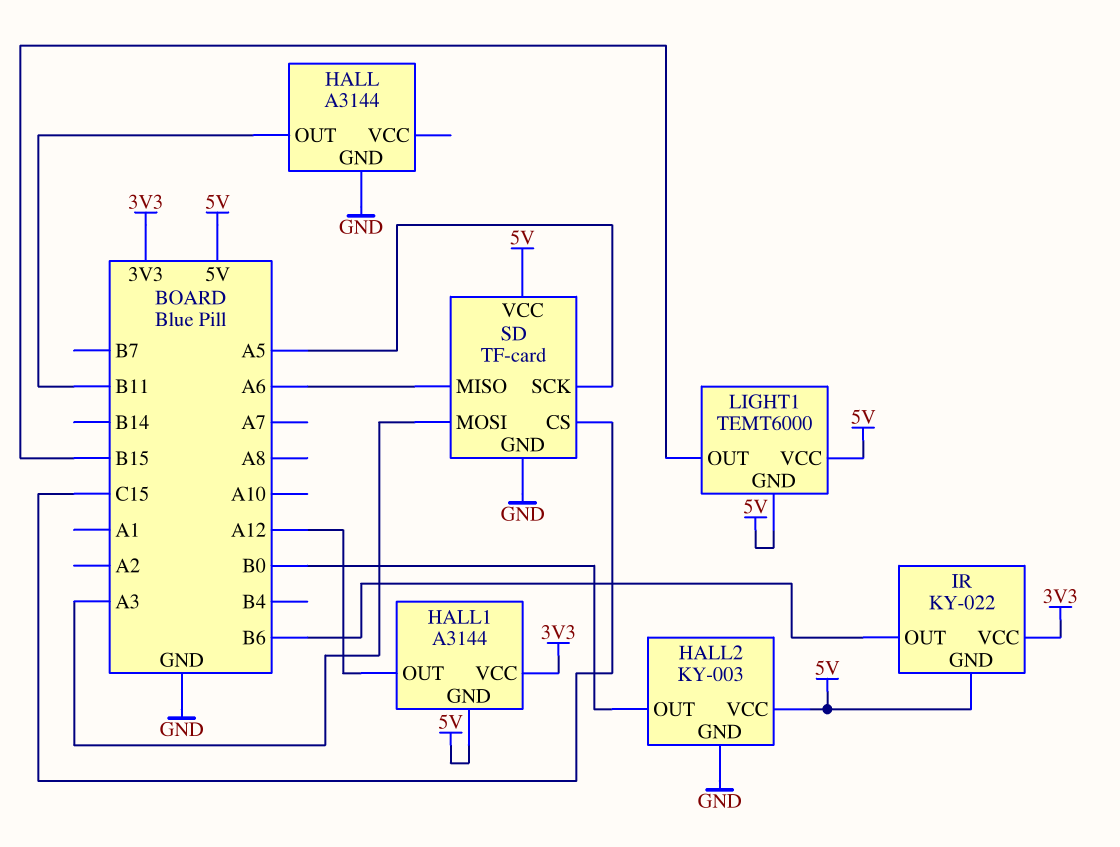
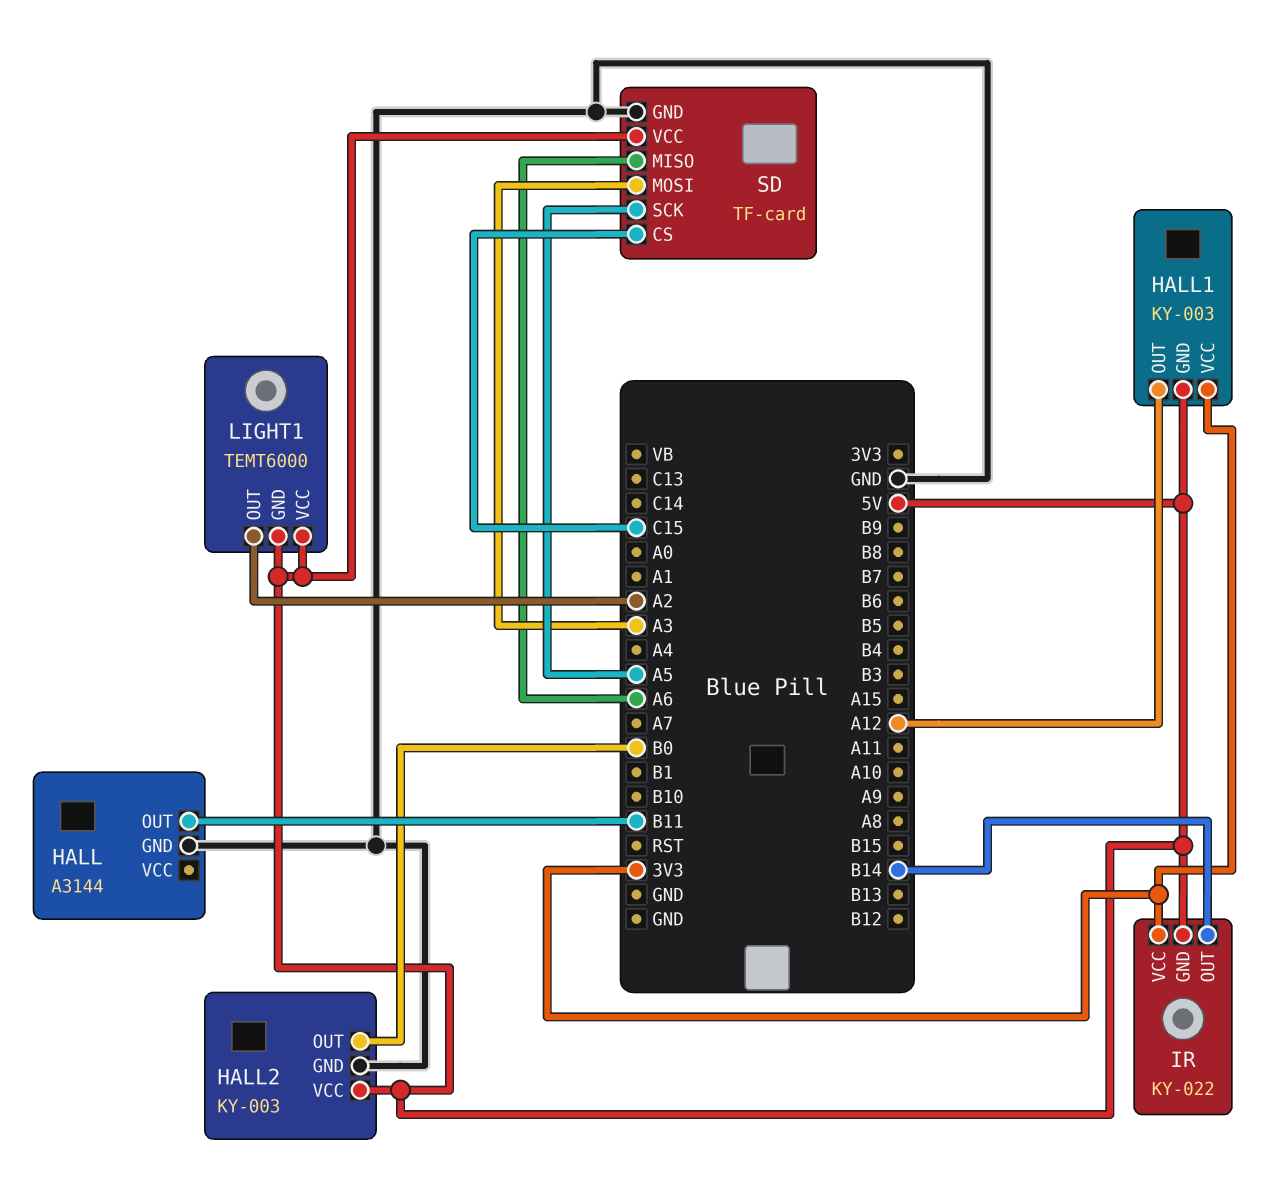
HALL1: A3144 -> KY-003
IR pin OUT: B6 -> B14
LIGHT1 pin OUT: B15 -> A2

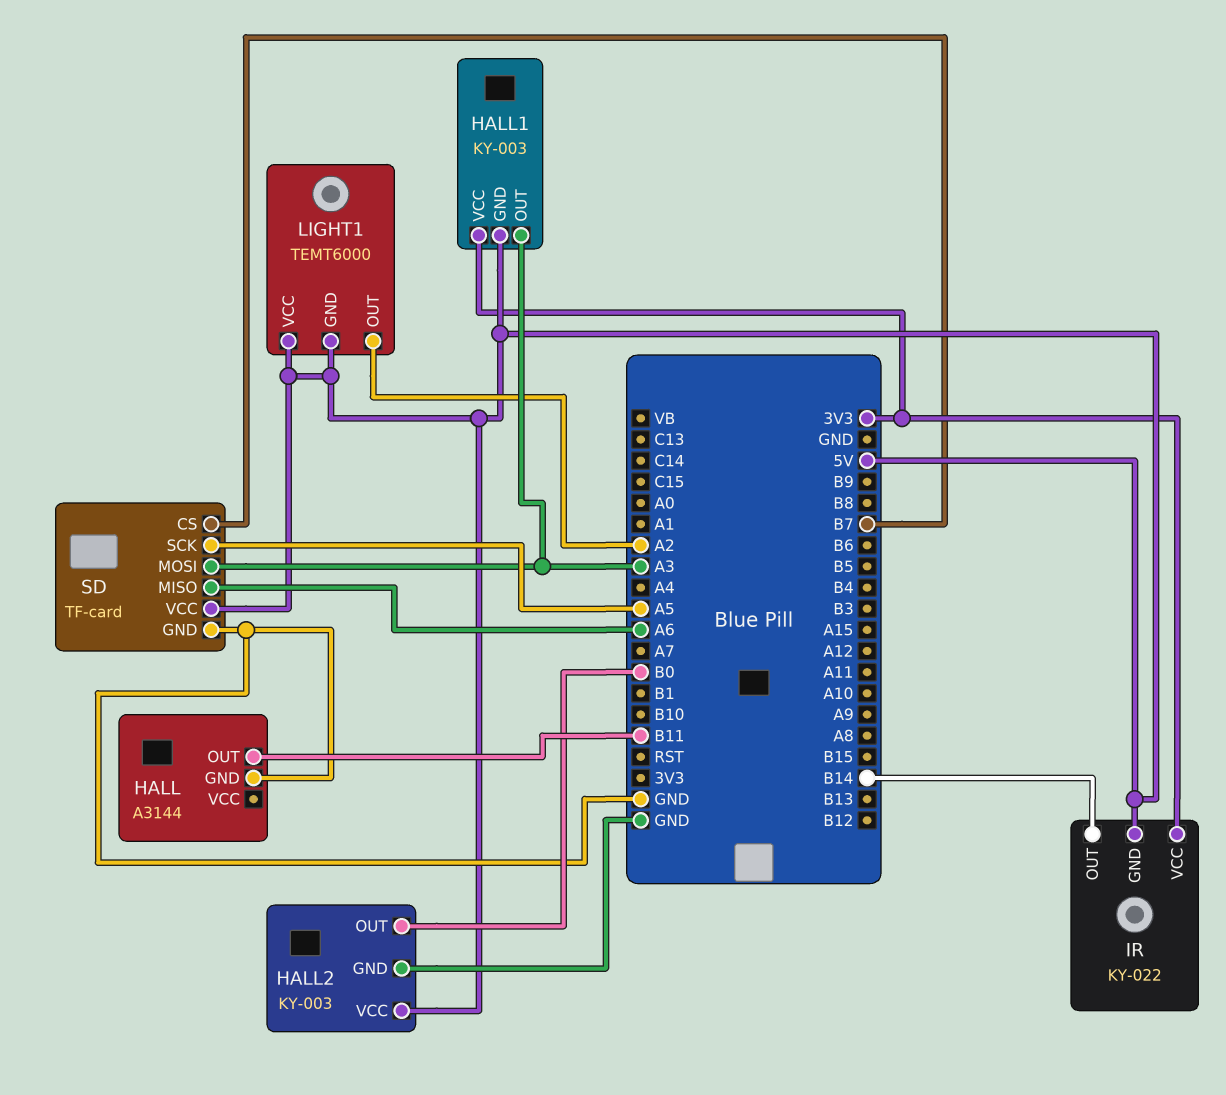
HALL1 pin OUT: A12 -> A3
SD pin CS: C15 -> B7

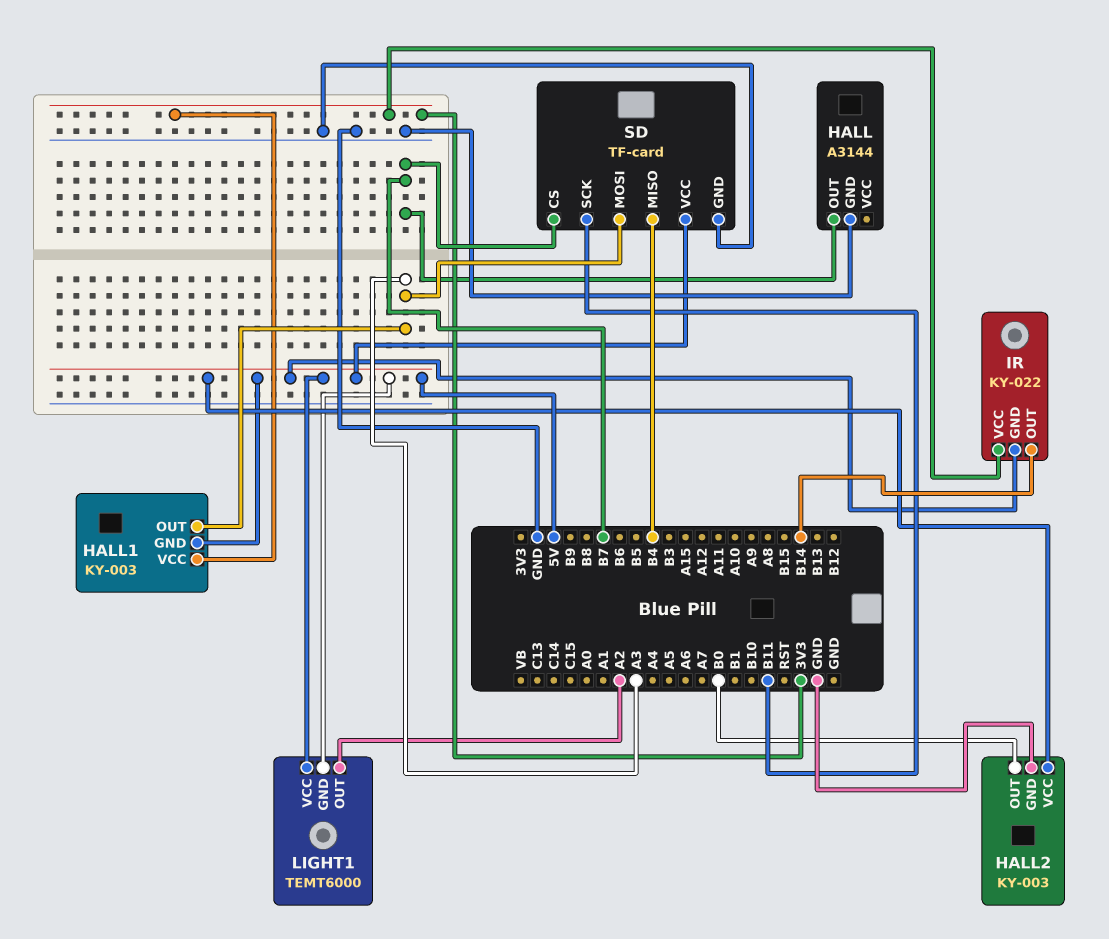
HALL pin OUT: B11 -> B7
SD pin MISO: A6 -> B4
SD pin SCK: A5 -> B11

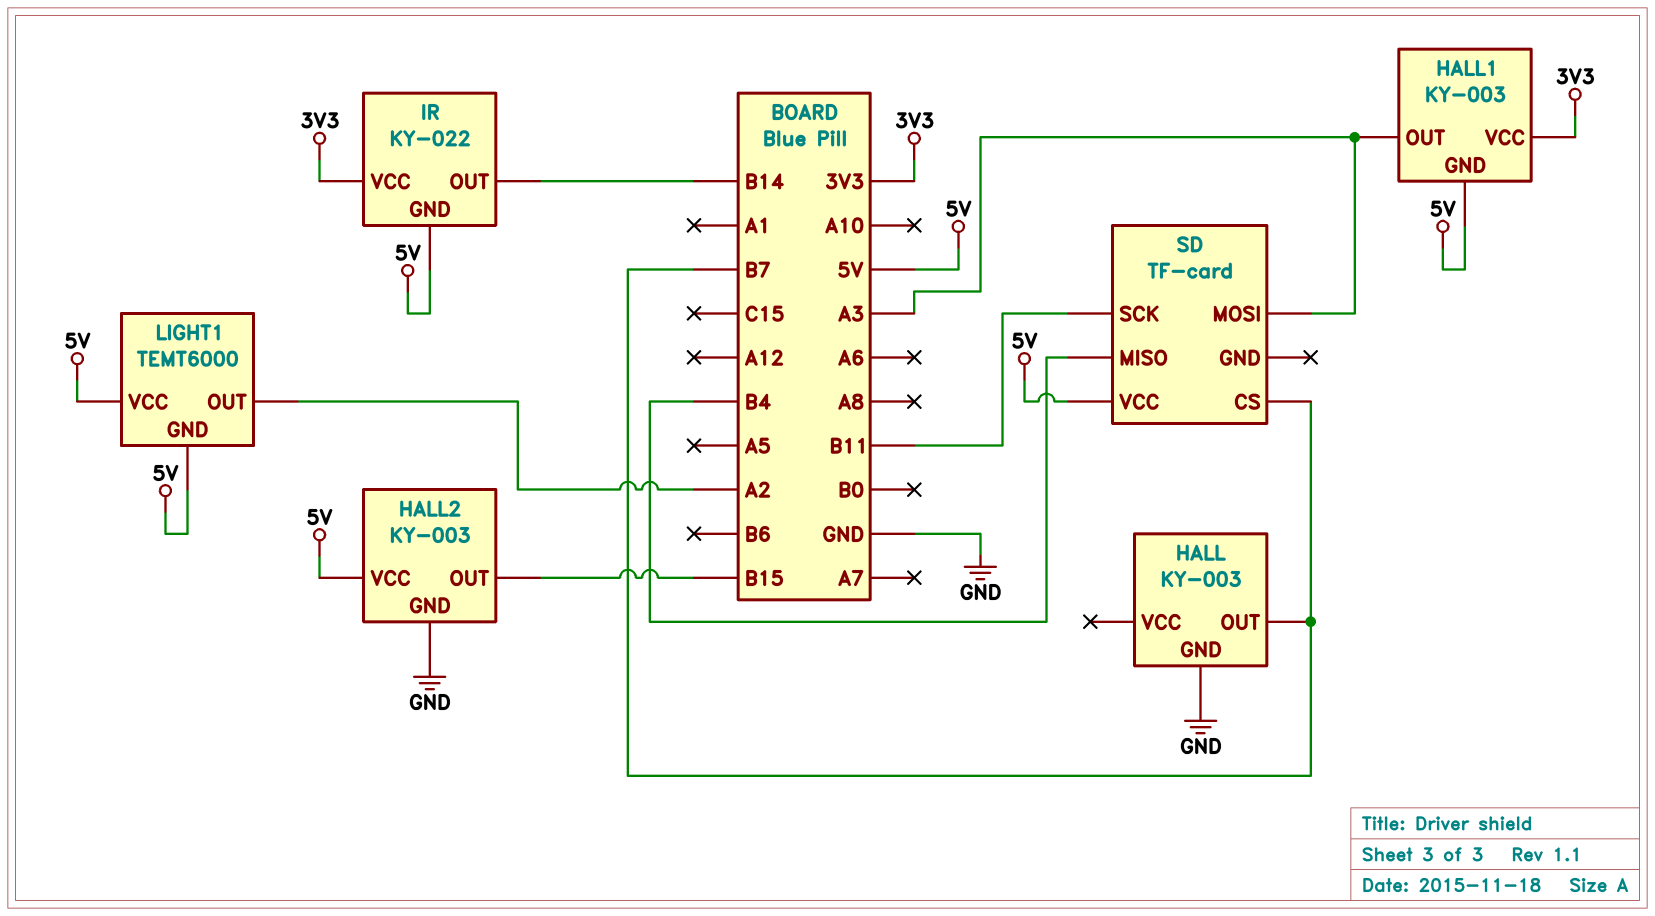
HALL: A3144 -> KY-003
HALL2 pin OUT: B0 -> B15
SD pin GND: GND -> none

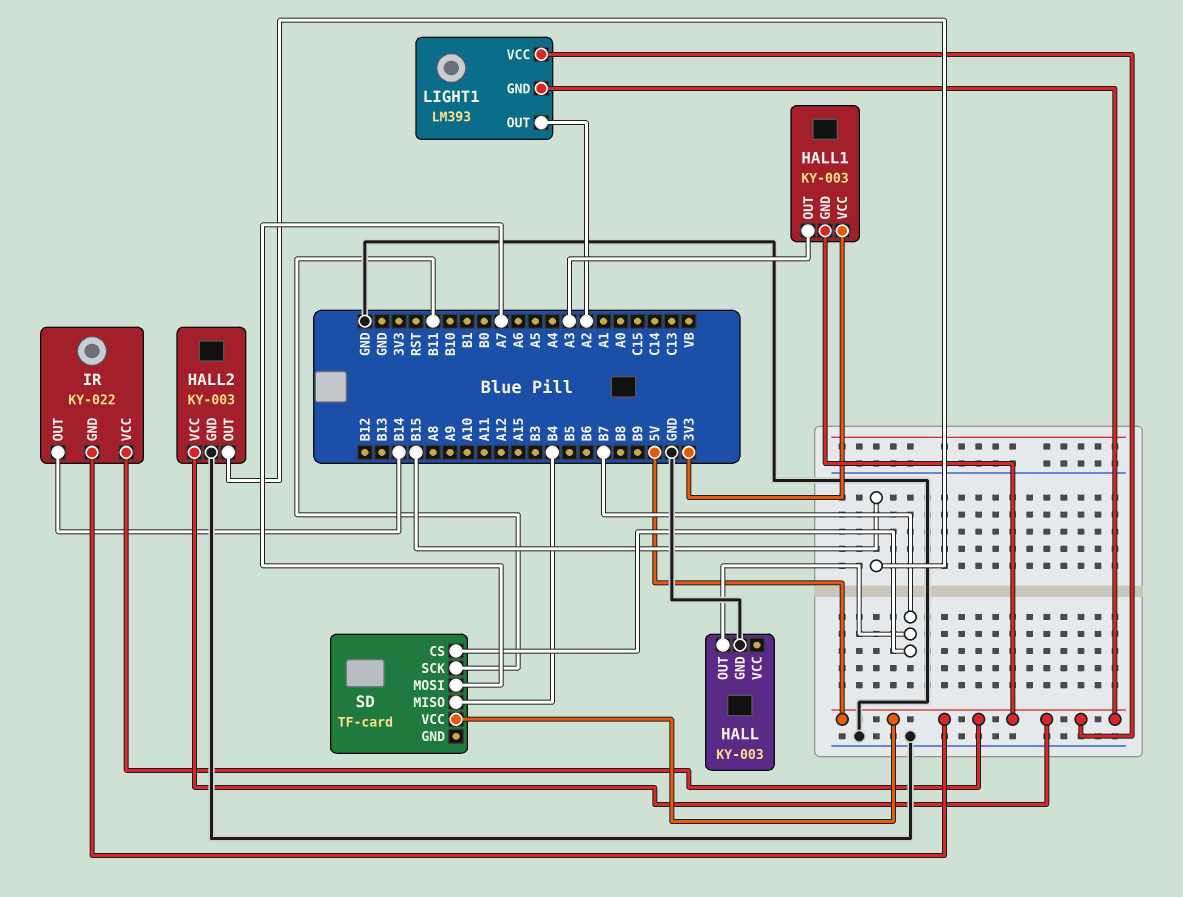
IR pin VCC: 3V3 -> 5V
LIGHT1: TEMT6000 -> LM393
SD pin MOSI: A3 -> A7

